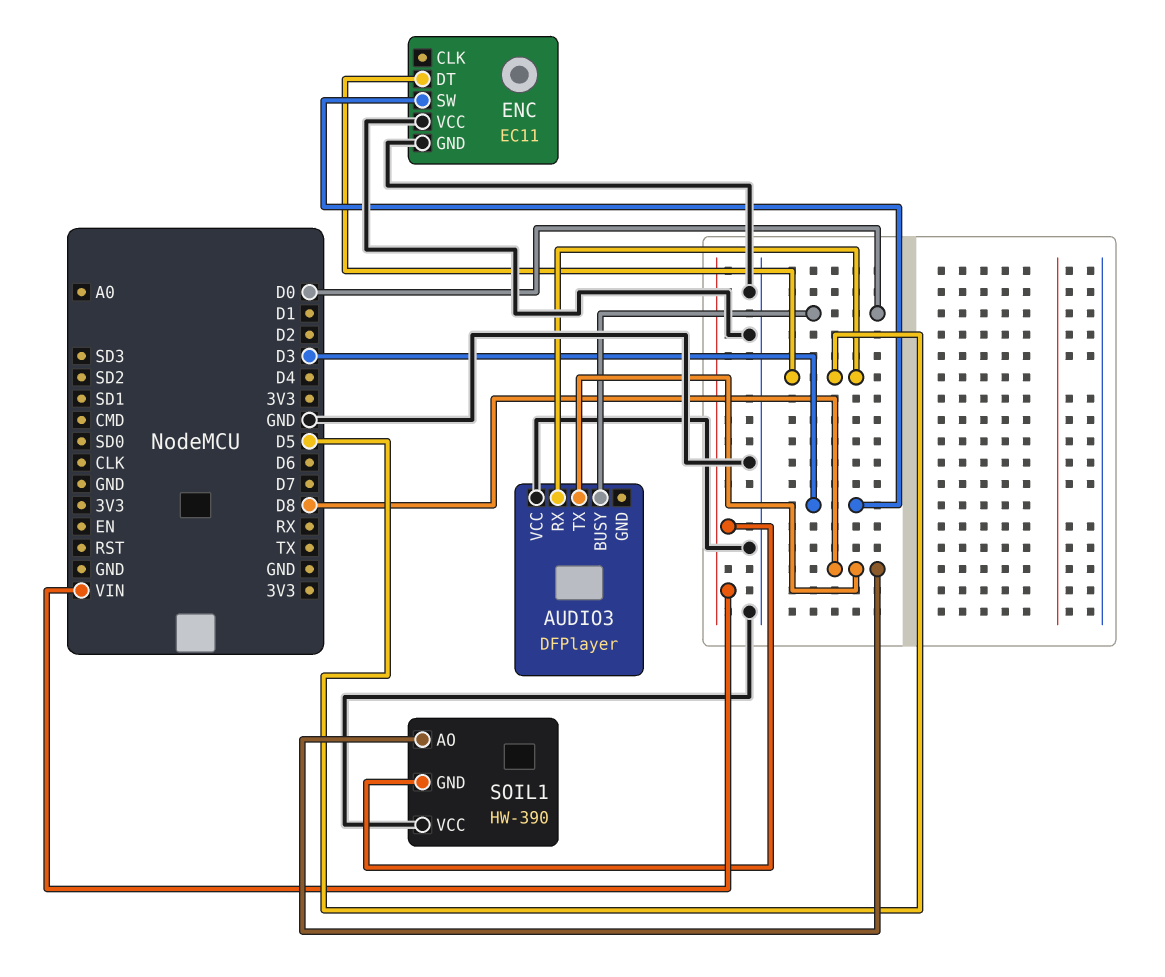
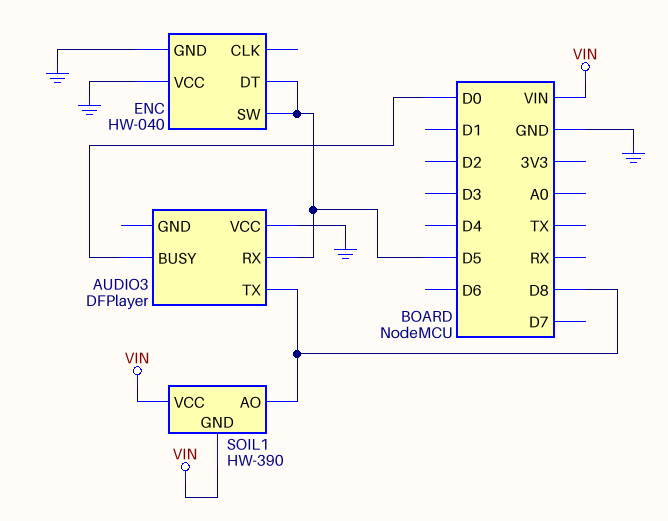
ENC: EC11 -> HW-040
ENC pin SW: D3 -> D5
SOIL1 pin VCC: GND -> VIN

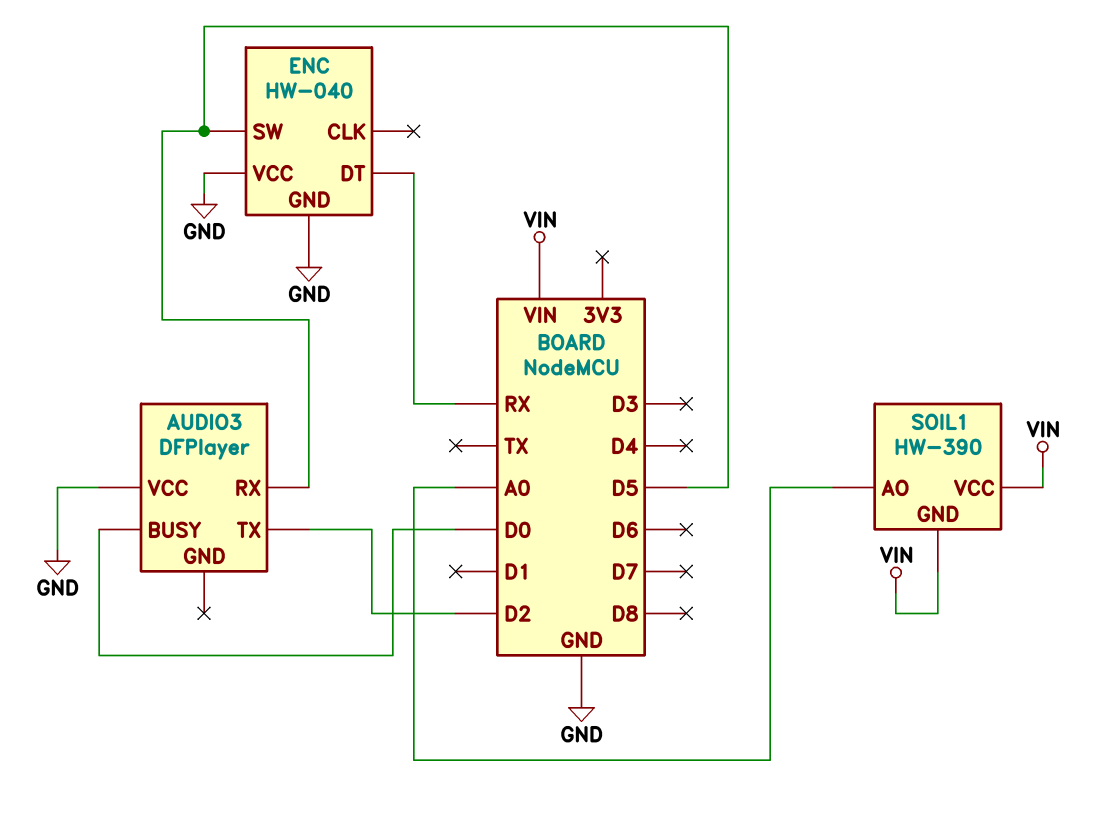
AUDIO3 pin TX: D8 -> D2
ENC pin DT: D5 -> RX
SOIL1 pin AO: D8 -> A0

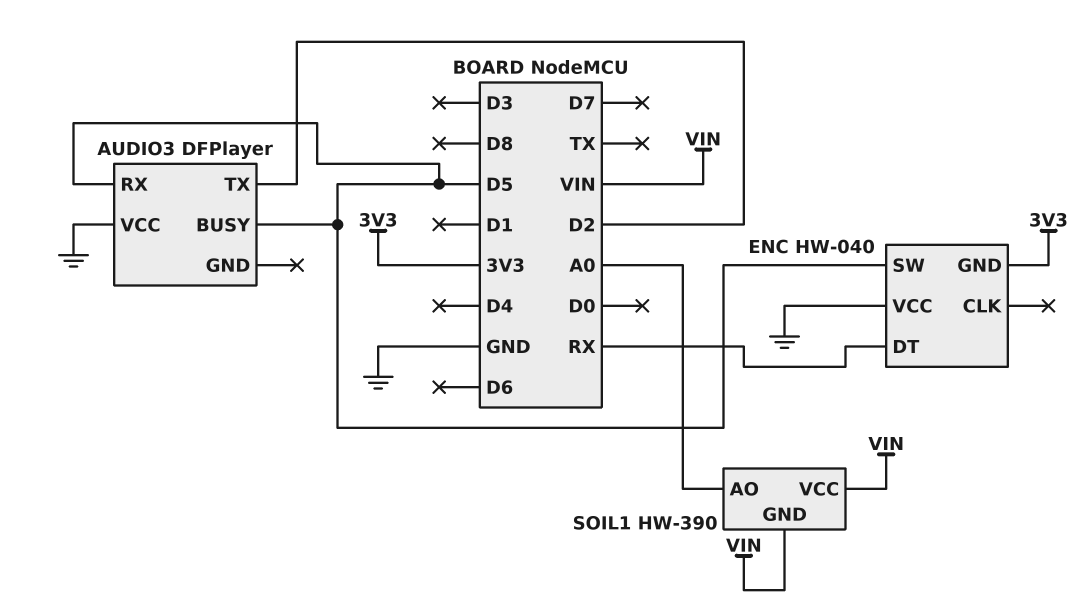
AUDIO3 pin BUSY: D0 -> D5
ENC pin GND: GND -> 3V3

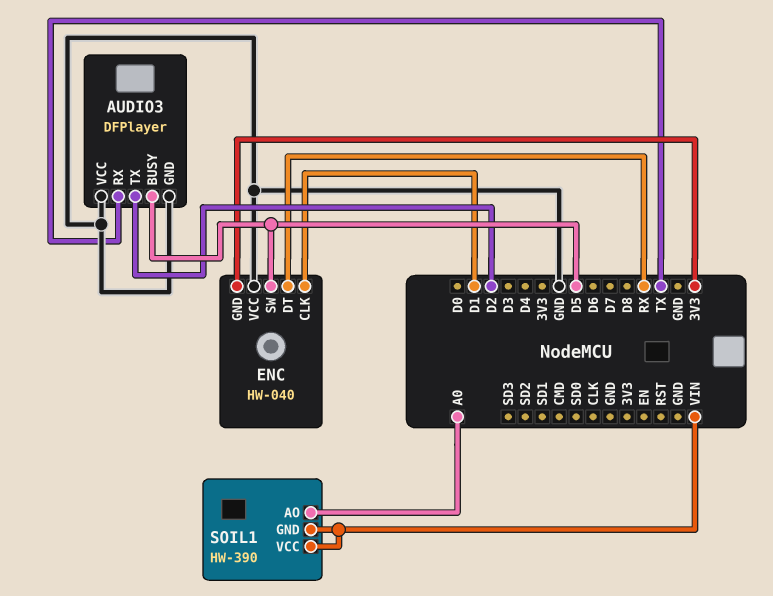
AUDIO3 pin GND: none -> GND
AUDIO3 pin RX: D5 -> TX
ENC pin CLK: none -> D1

